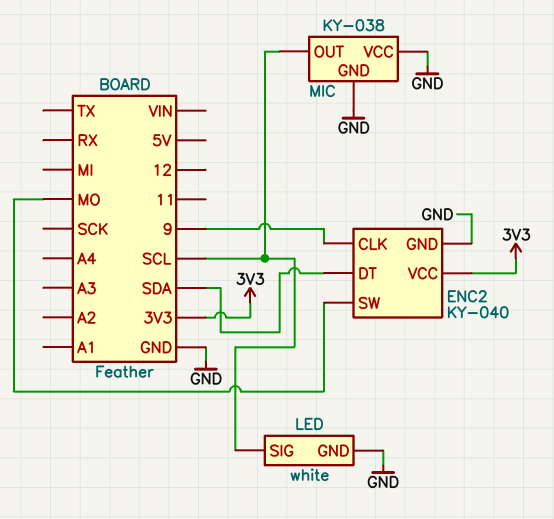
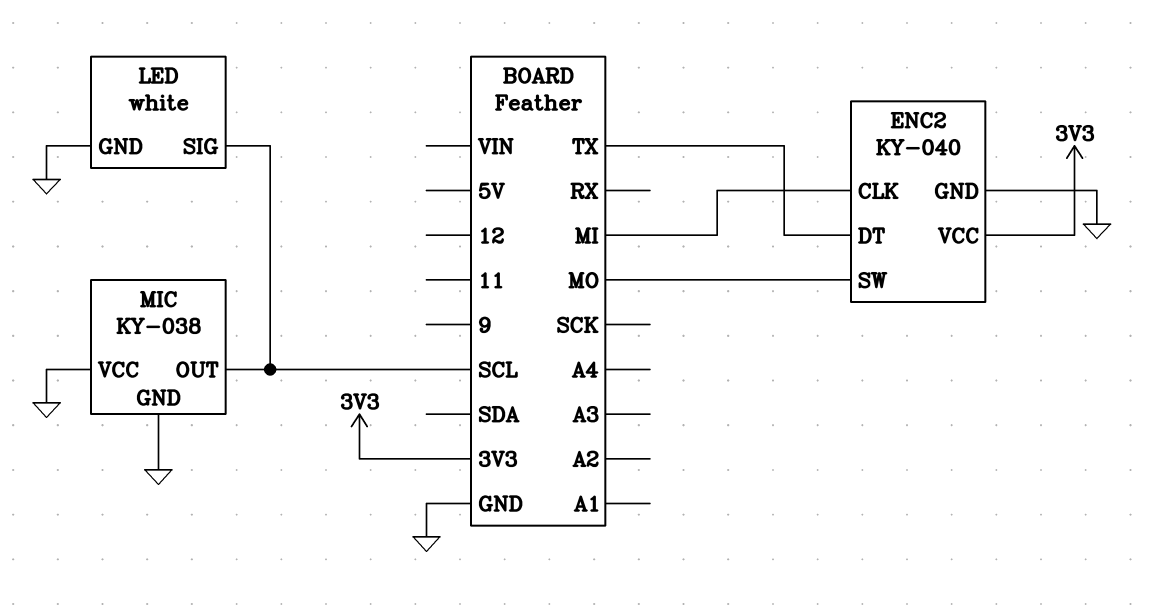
ENC2 pin CLK: 9 -> MI
ENC2 pin DT: SDA -> TX

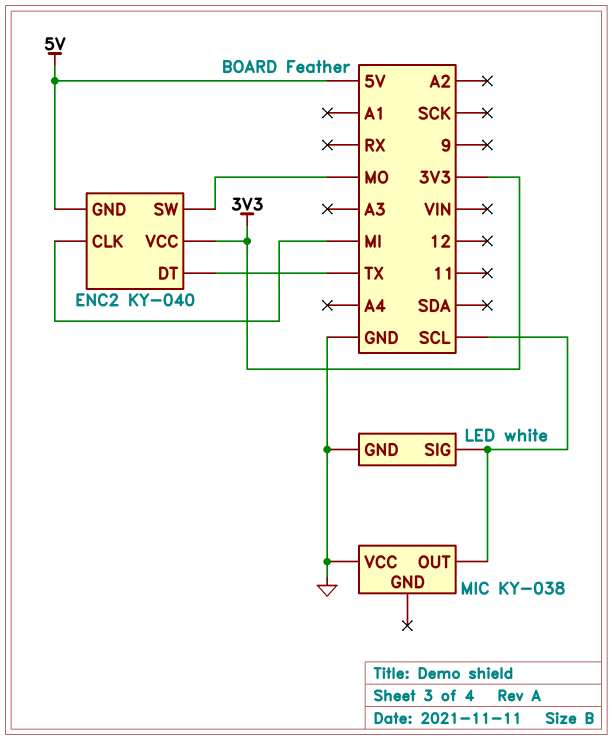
ENC2 pin GND: GND -> 5V
MIC pin GND: GND -> none

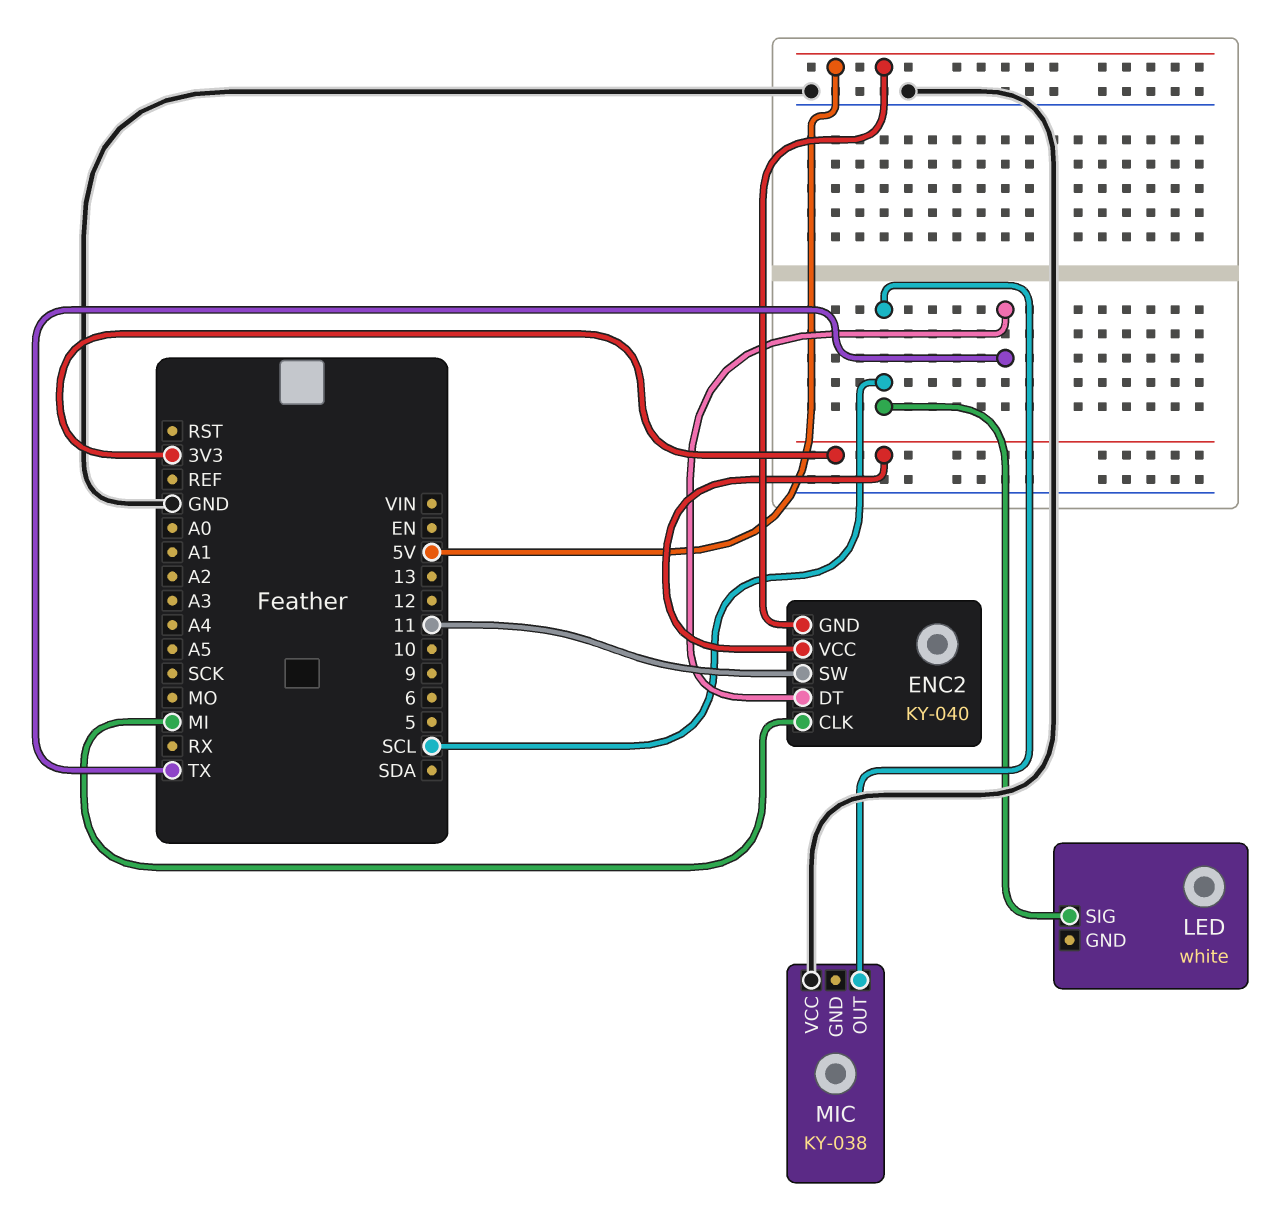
ENC2 pin SW: MO -> 11
LED pin GND: GND -> none

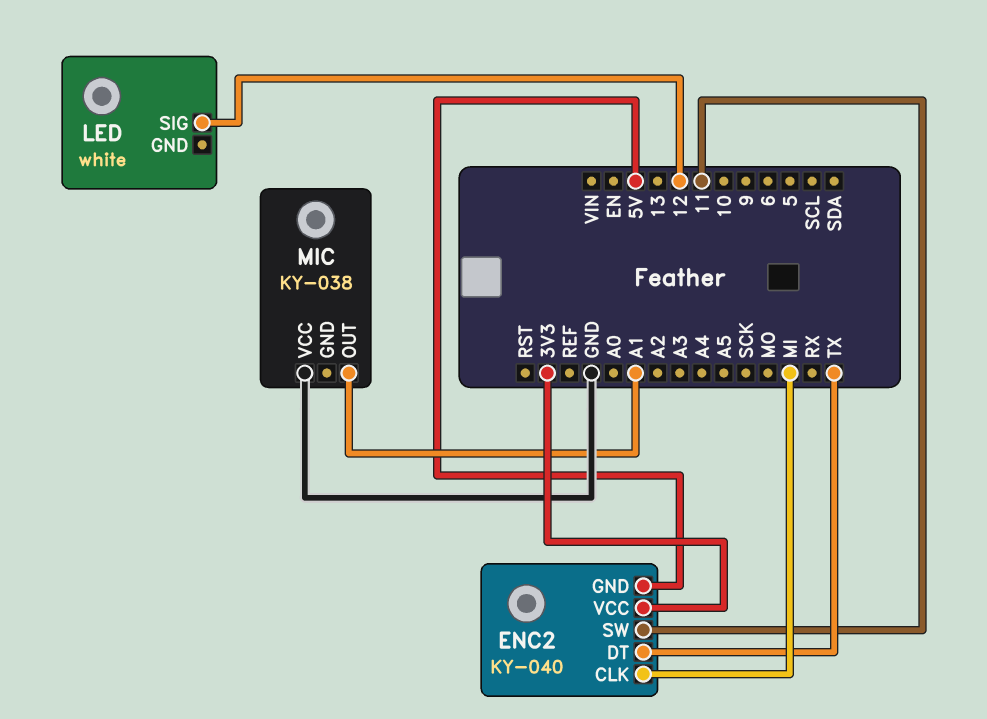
LED pin SIG: SCL -> 12
MIC pin OUT: SCL -> A1

